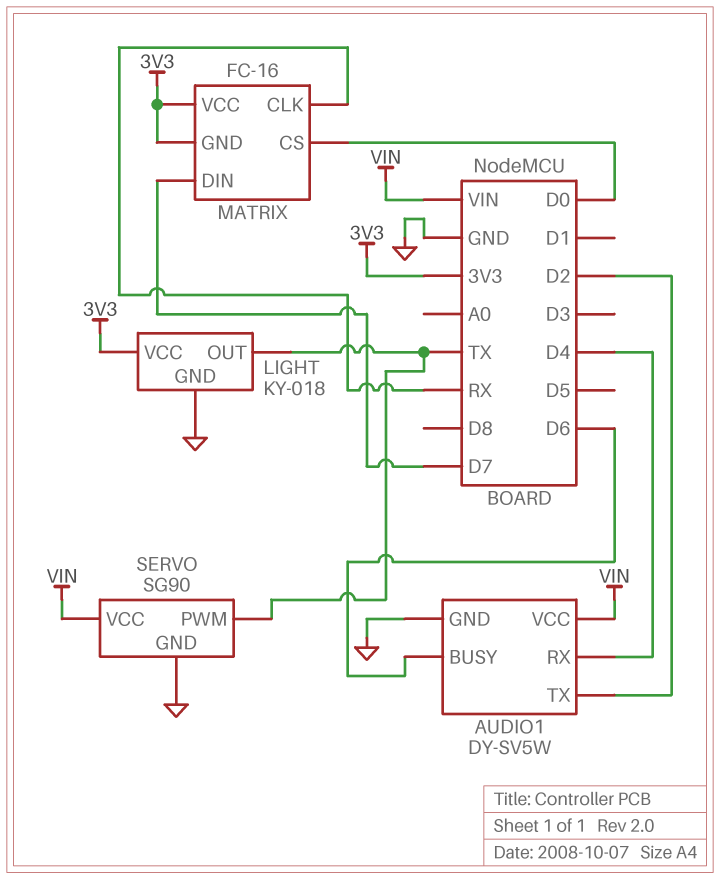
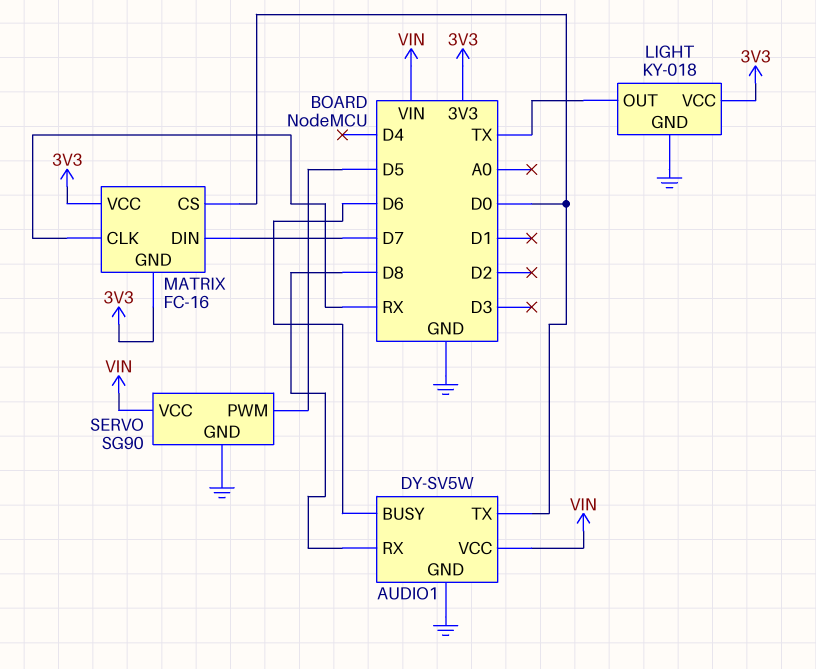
AUDIO1 pin RX: D4 -> D8
AUDIO1 pin TX: D2 -> D0
SERVO pin PWM: TX -> D5

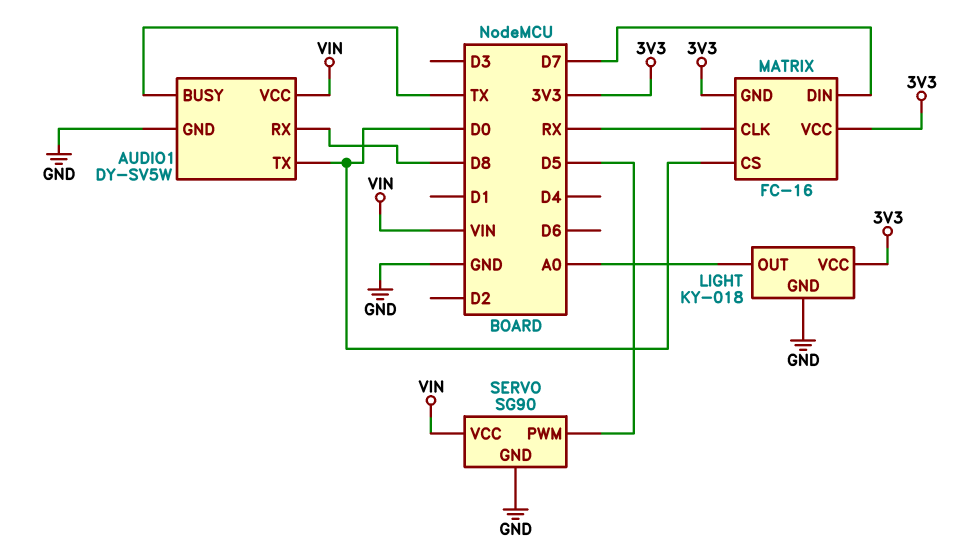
AUDIO1 pin BUSY: D6 -> TX
LIGHT pin OUT: TX -> A0

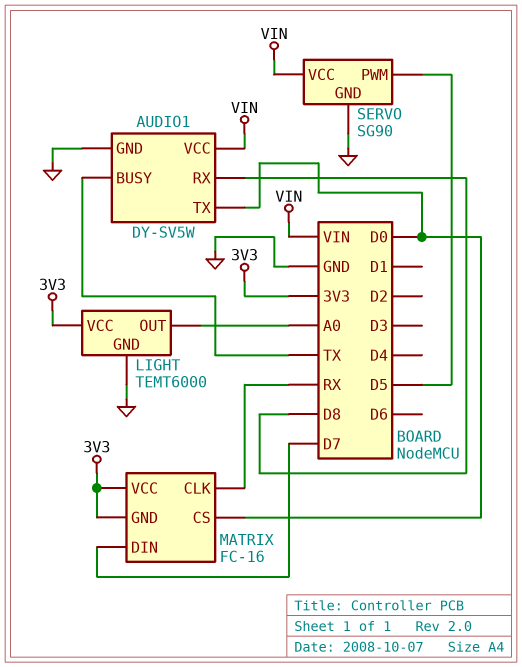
LIGHT: KY-018 -> TEMT6000

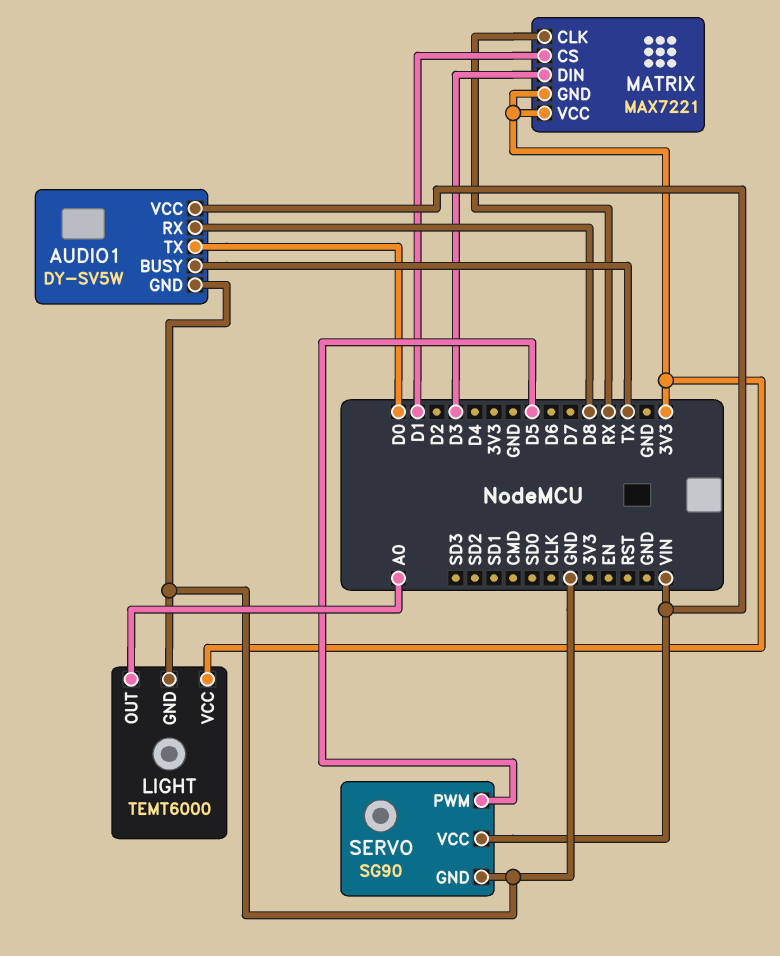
MATRIX: FC-16 -> MAX7221
MATRIX pin CS: D0 -> D1
MATRIX pin DIN: D7 -> D3

